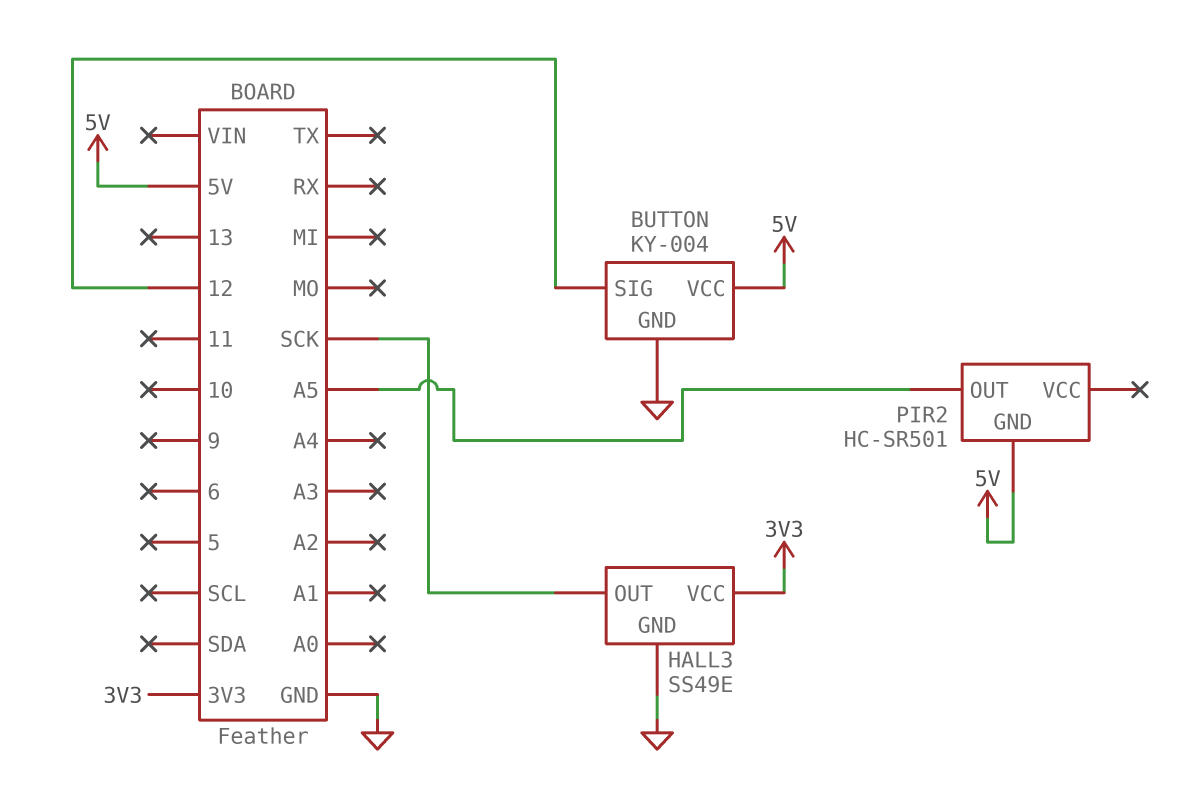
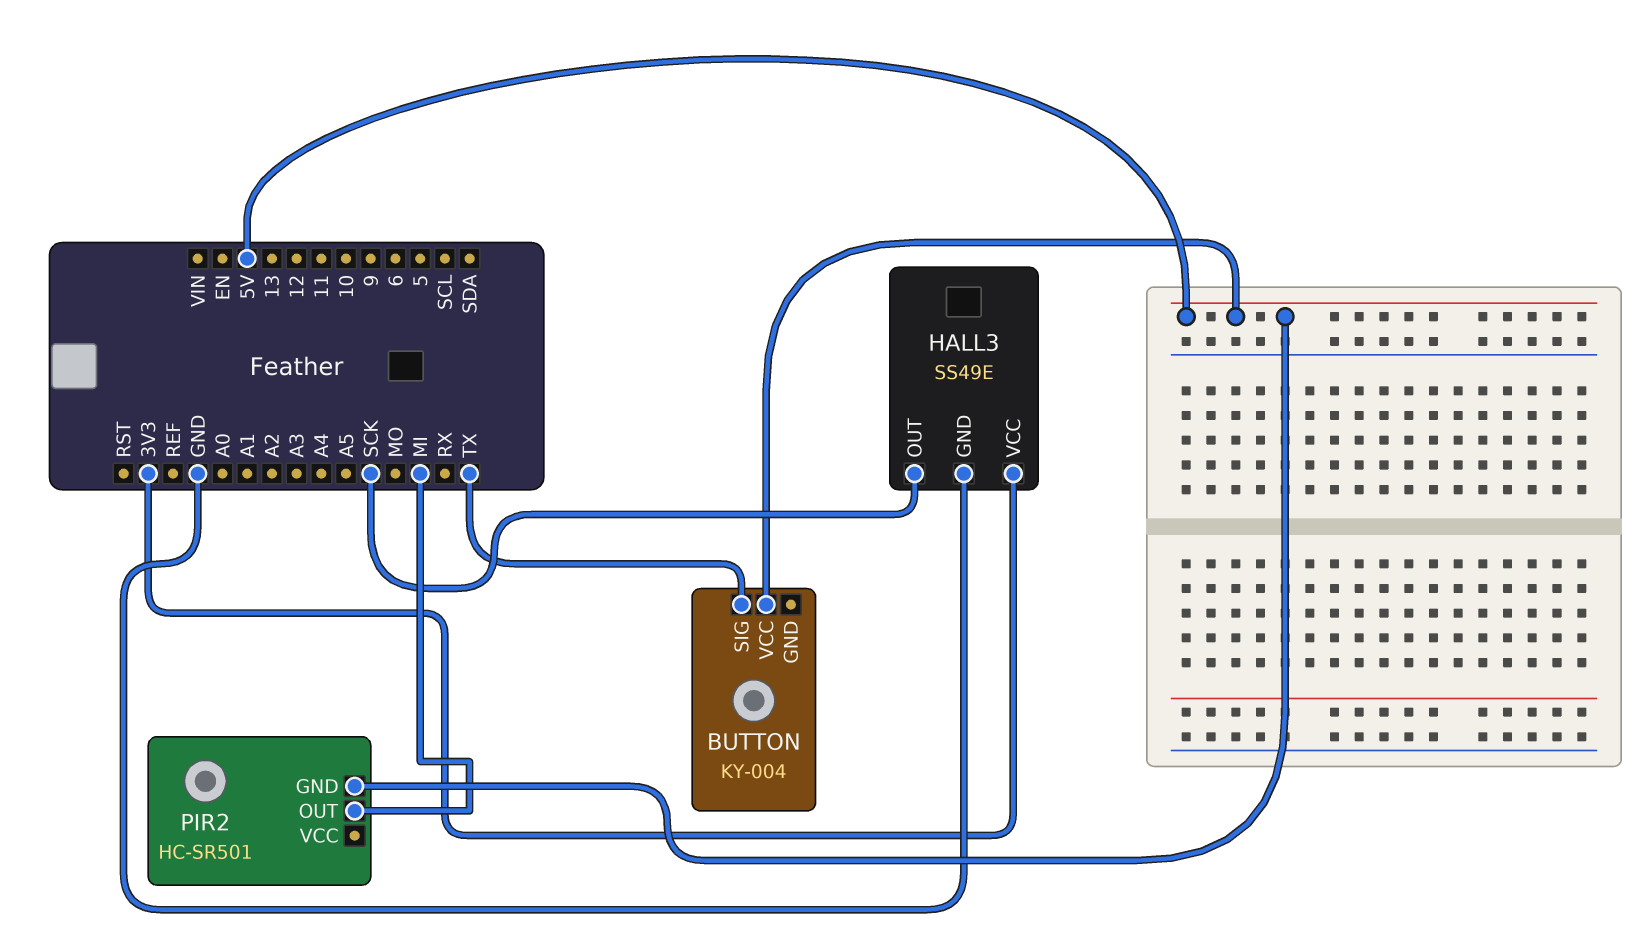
BUTTON pin GND: GND -> none
BUTTON pin SIG: 12 -> TX
PIR2 pin OUT: A5 -> MI

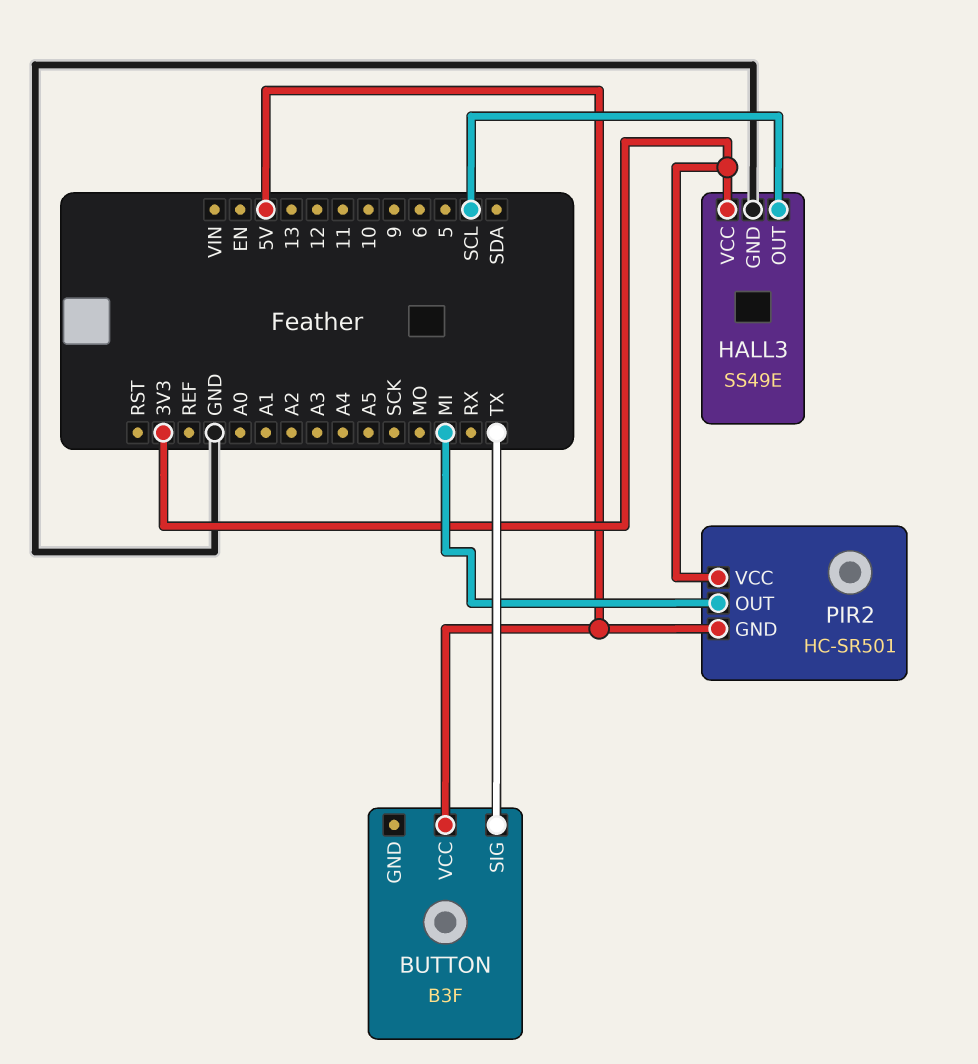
BUTTON: KY-004 -> B3F
HALL3 pin OUT: SCK -> SCL
PIR2 pin VCC: none -> 3V3

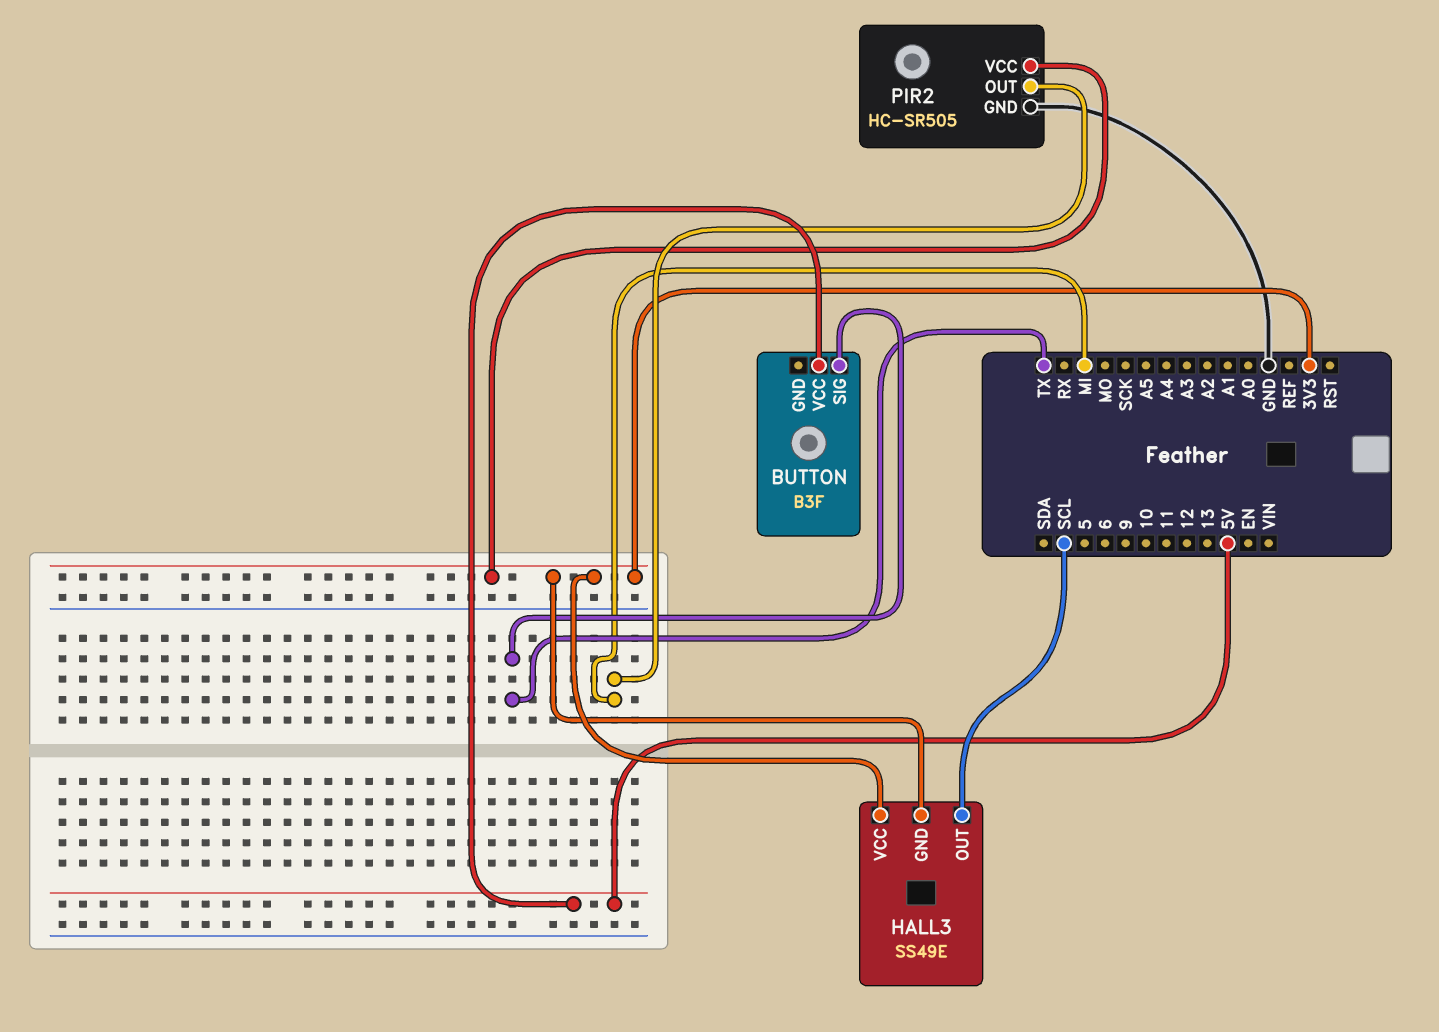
HALL3 pin GND: GND -> 3V3
PIR2: HC-SR501 -> HC-SR505
PIR2 pin GND: 5V -> GND

